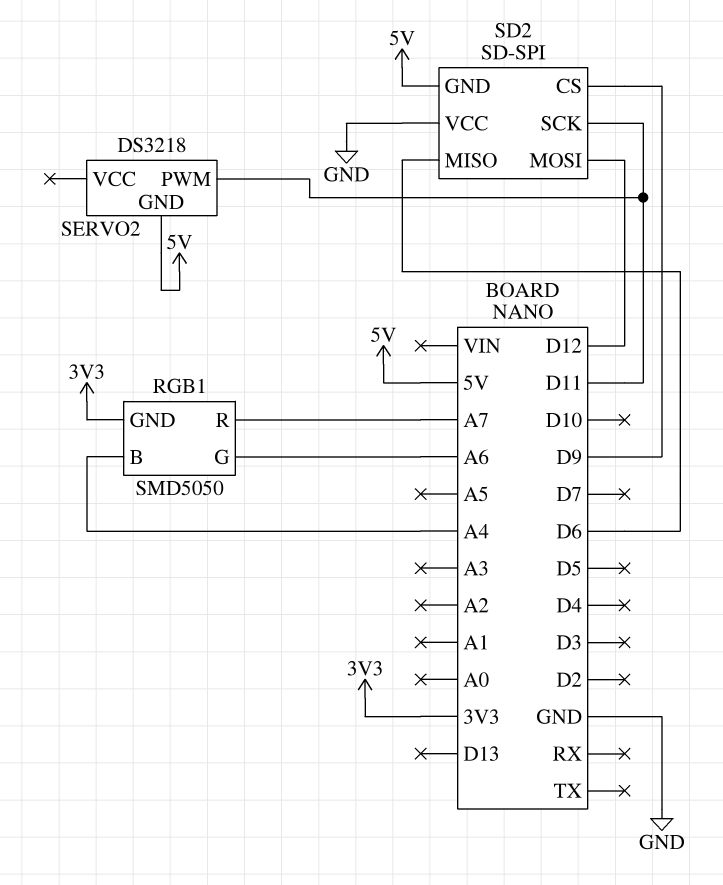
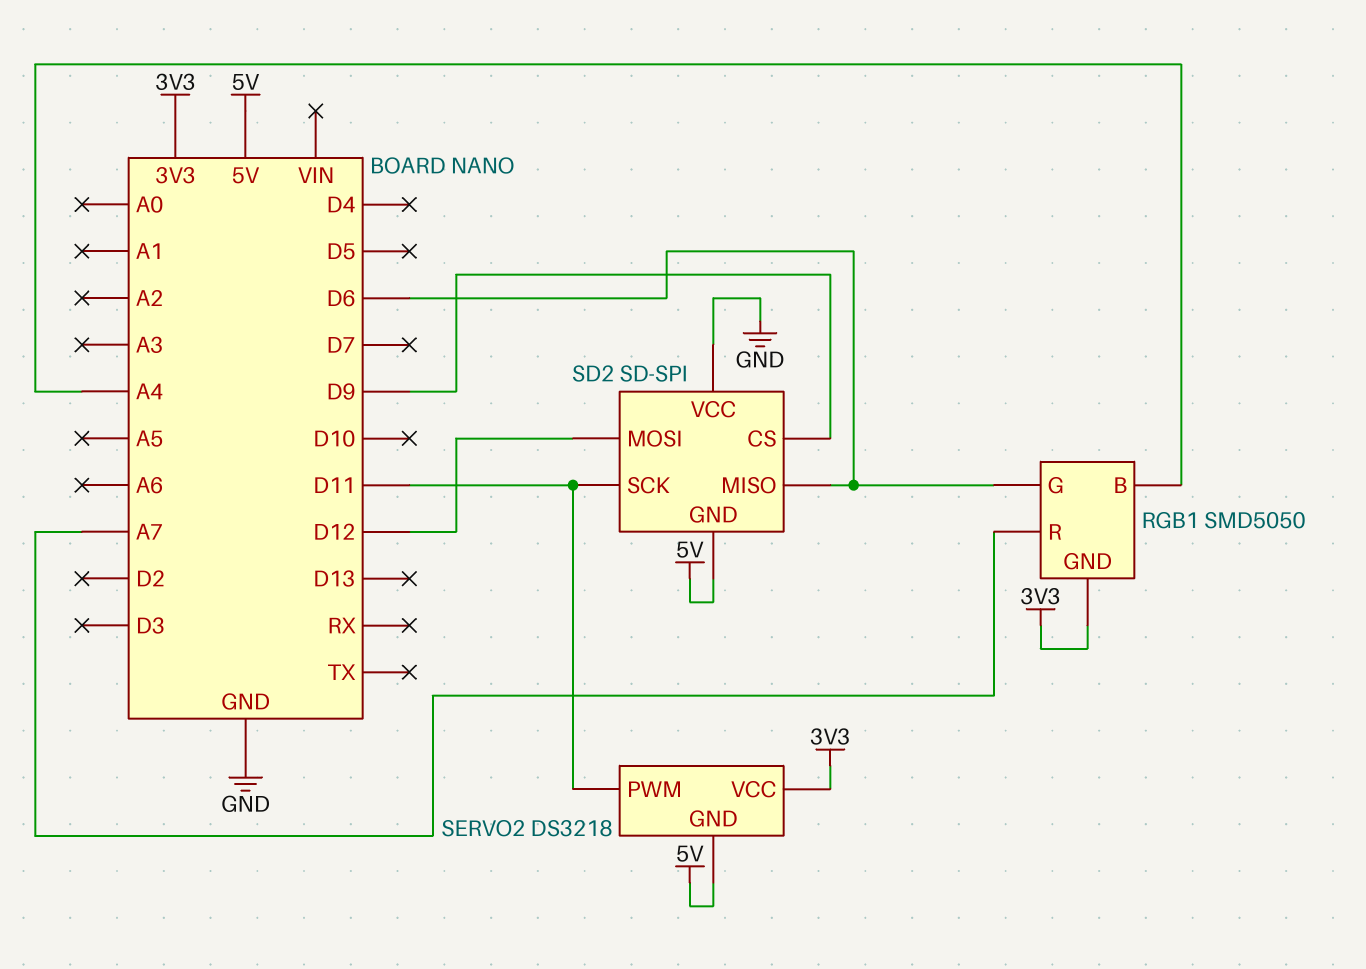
RGB1 pin G: A6 -> D6
SERVO2 pin VCC: none -> 3V3

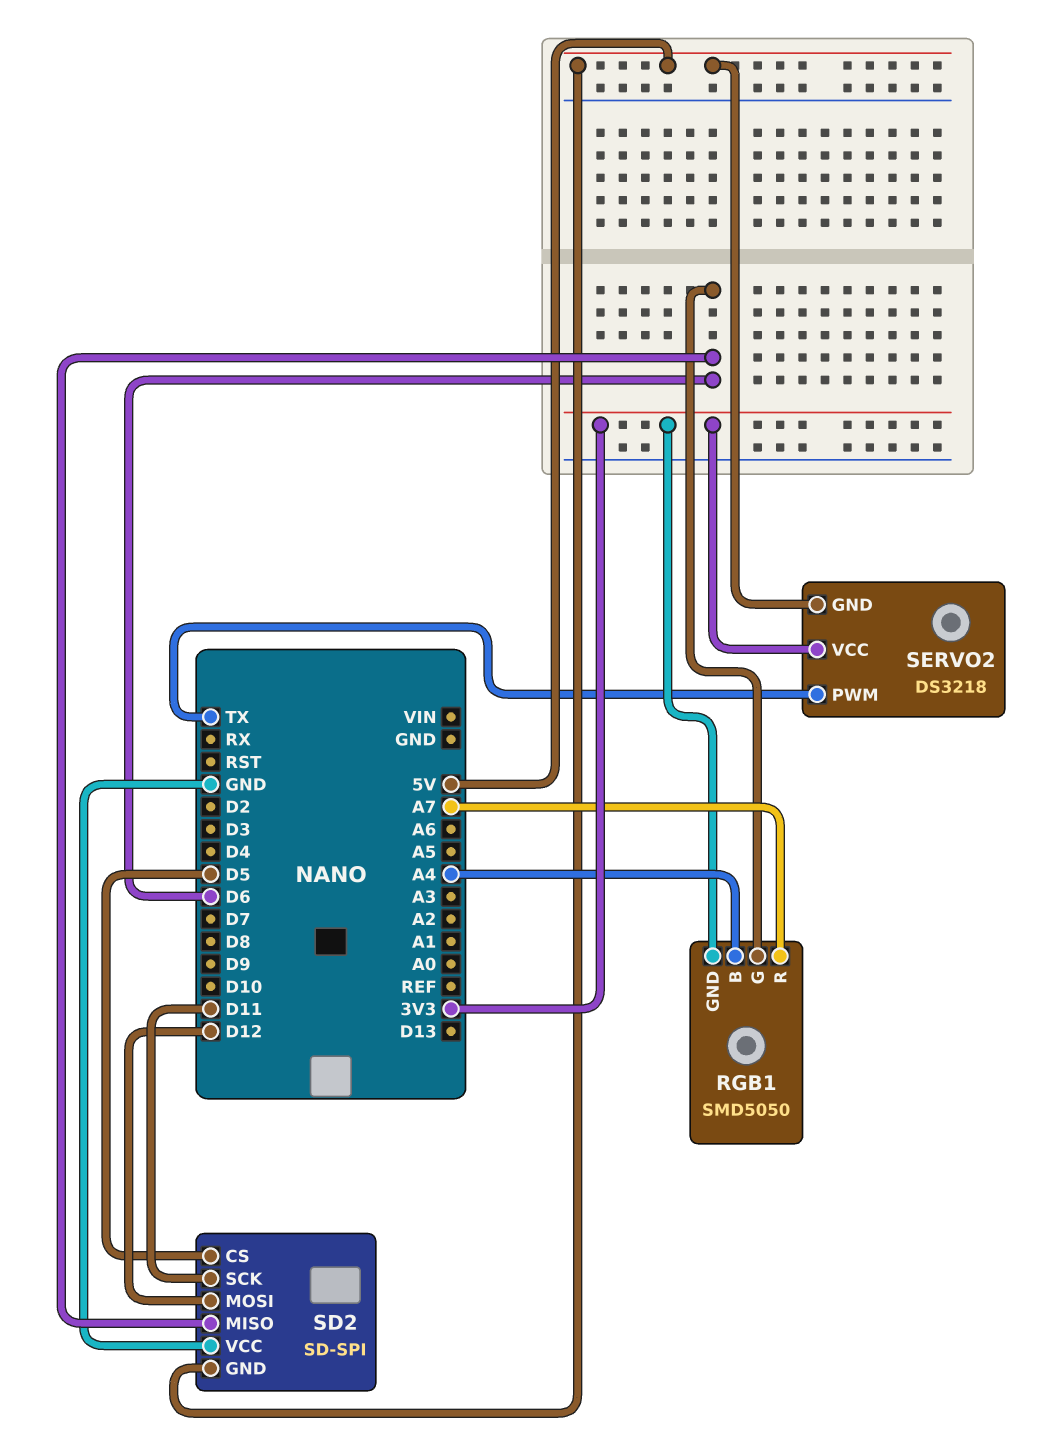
SD2 pin CS: D9 -> D5
SERVO2 pin PWM: D11 -> TX

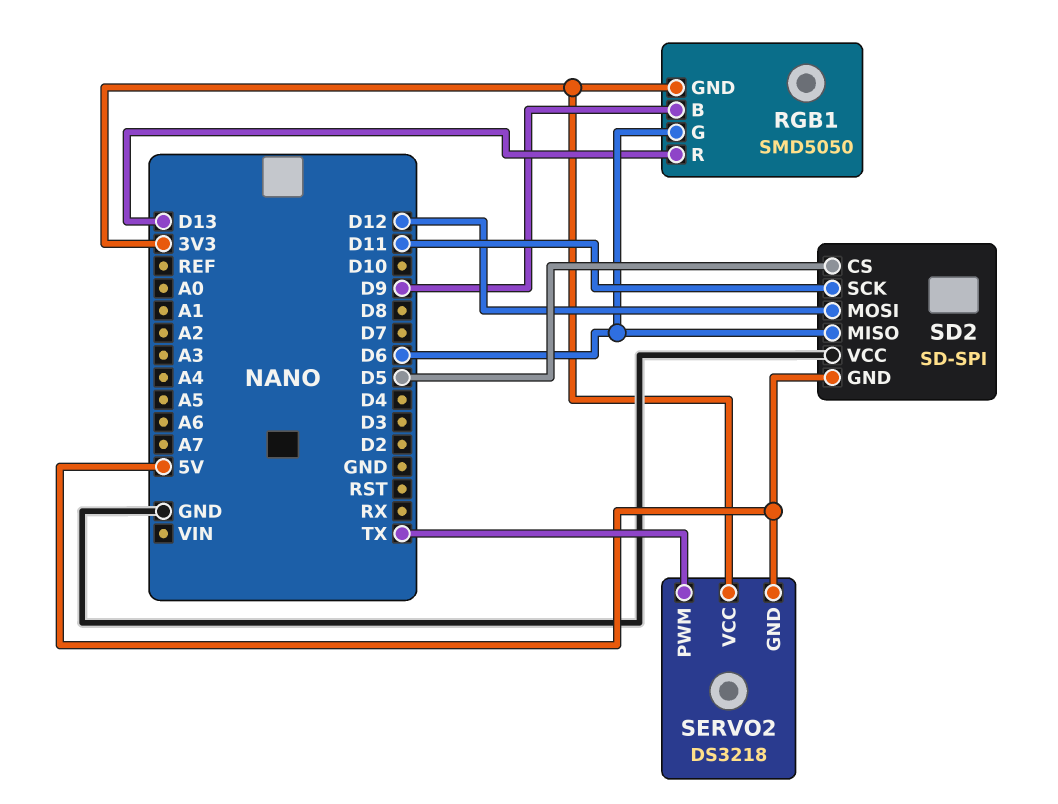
RGB1 pin B: A4 -> D9
RGB1 pin R: A7 -> D13

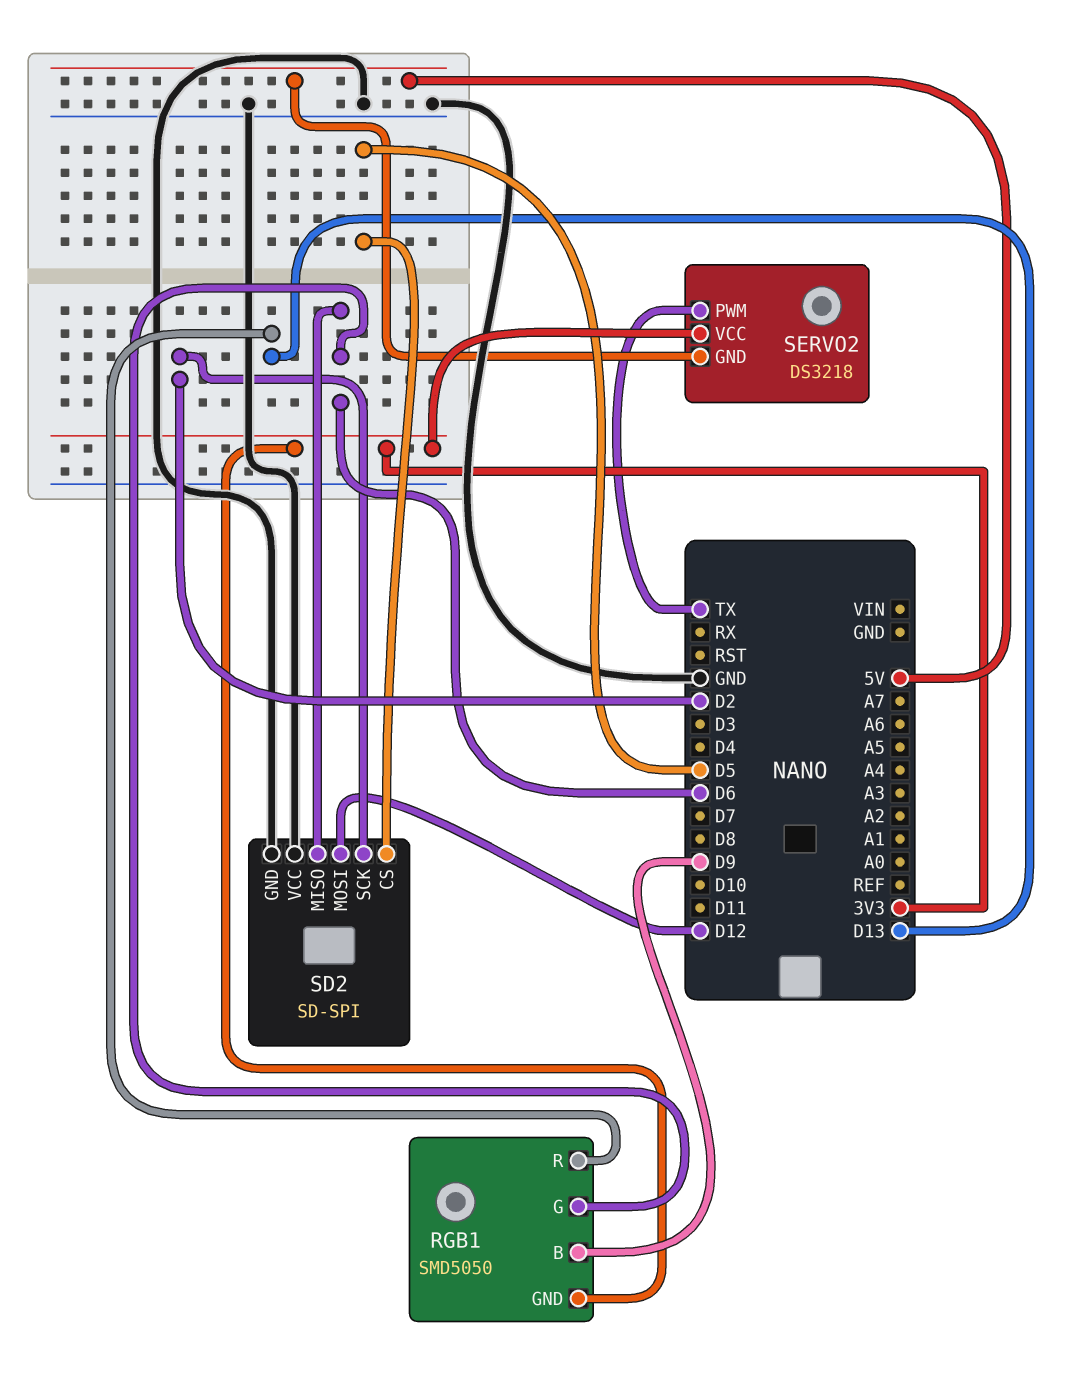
SD2 pin GND: 5V -> GND
SD2 pin SCK: D11 -> D2

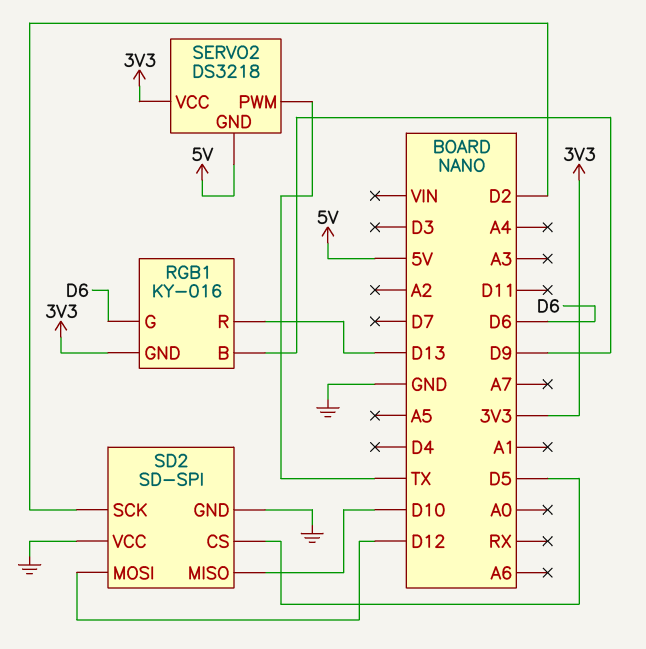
RGB1: SMD5050 -> KY-016
SD2 pin MISO: D6 -> D10

